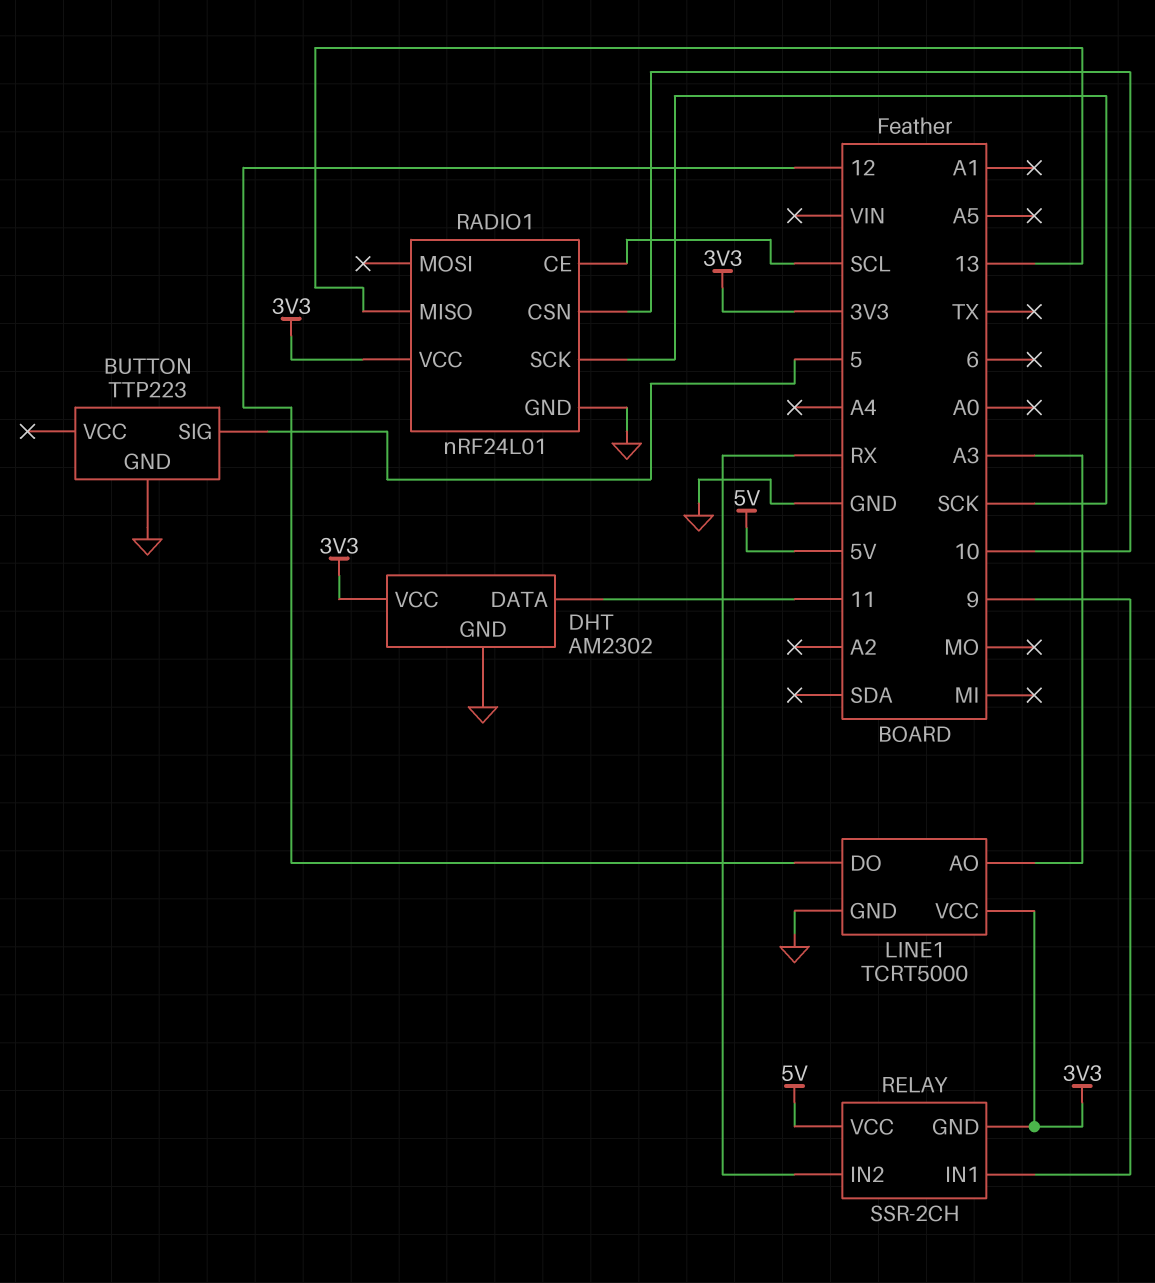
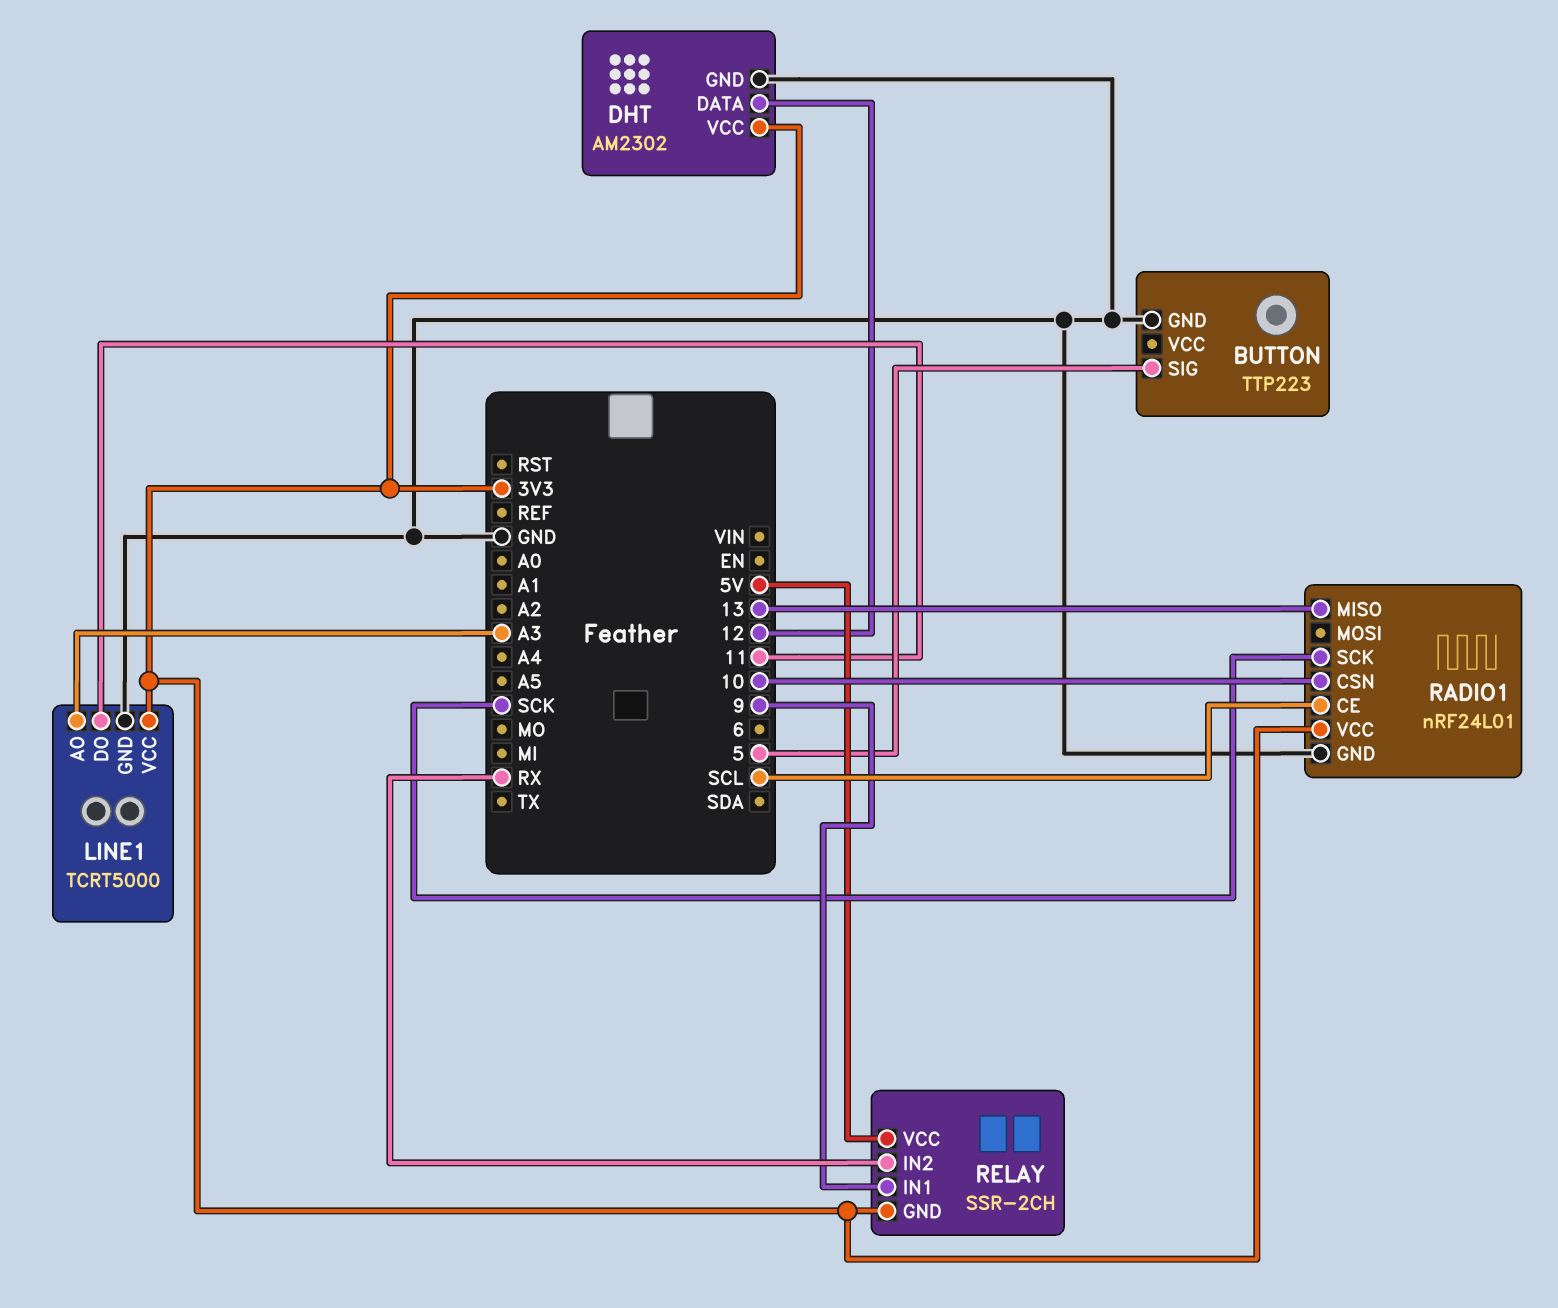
DHT pin DATA: 11 -> 12
LINE1 pin DO: 12 -> 11

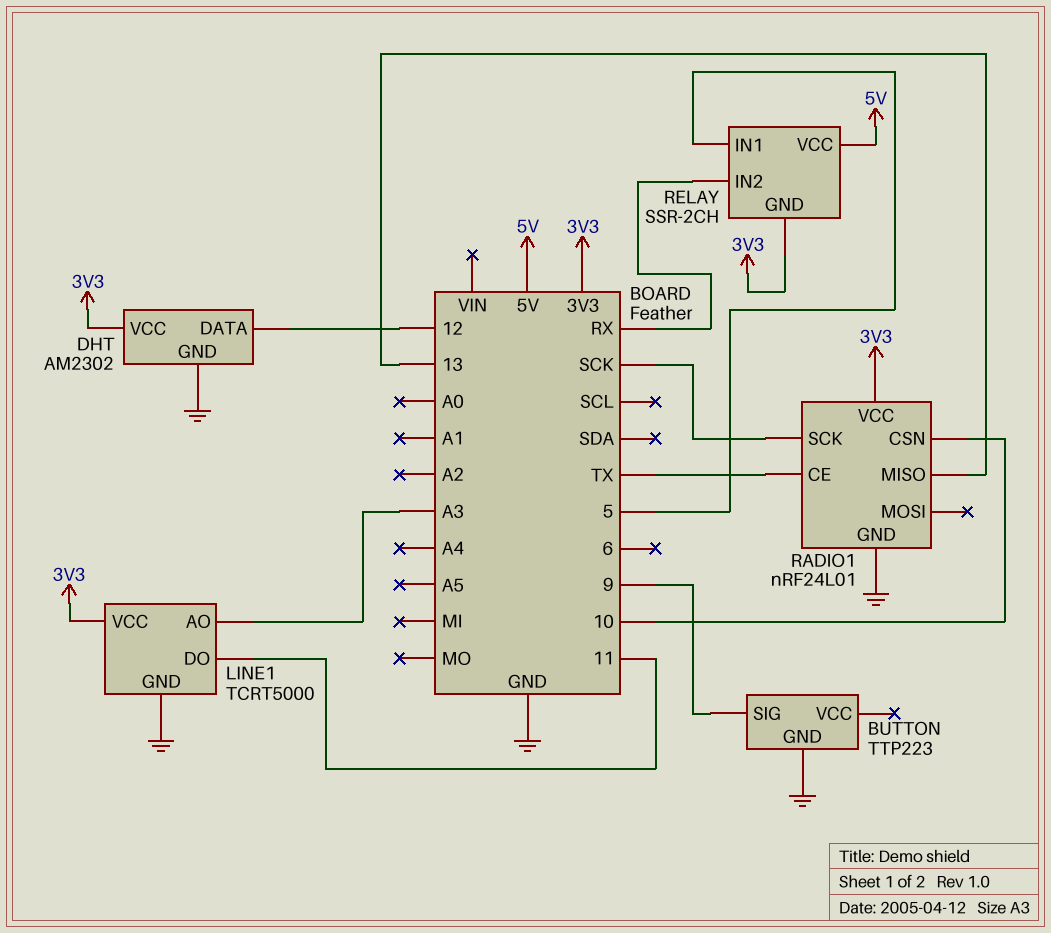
BUTTON pin SIG: 5 -> 9
RADIO1 pin CE: SCL -> TX
RELAY pin IN1: 9 -> 5

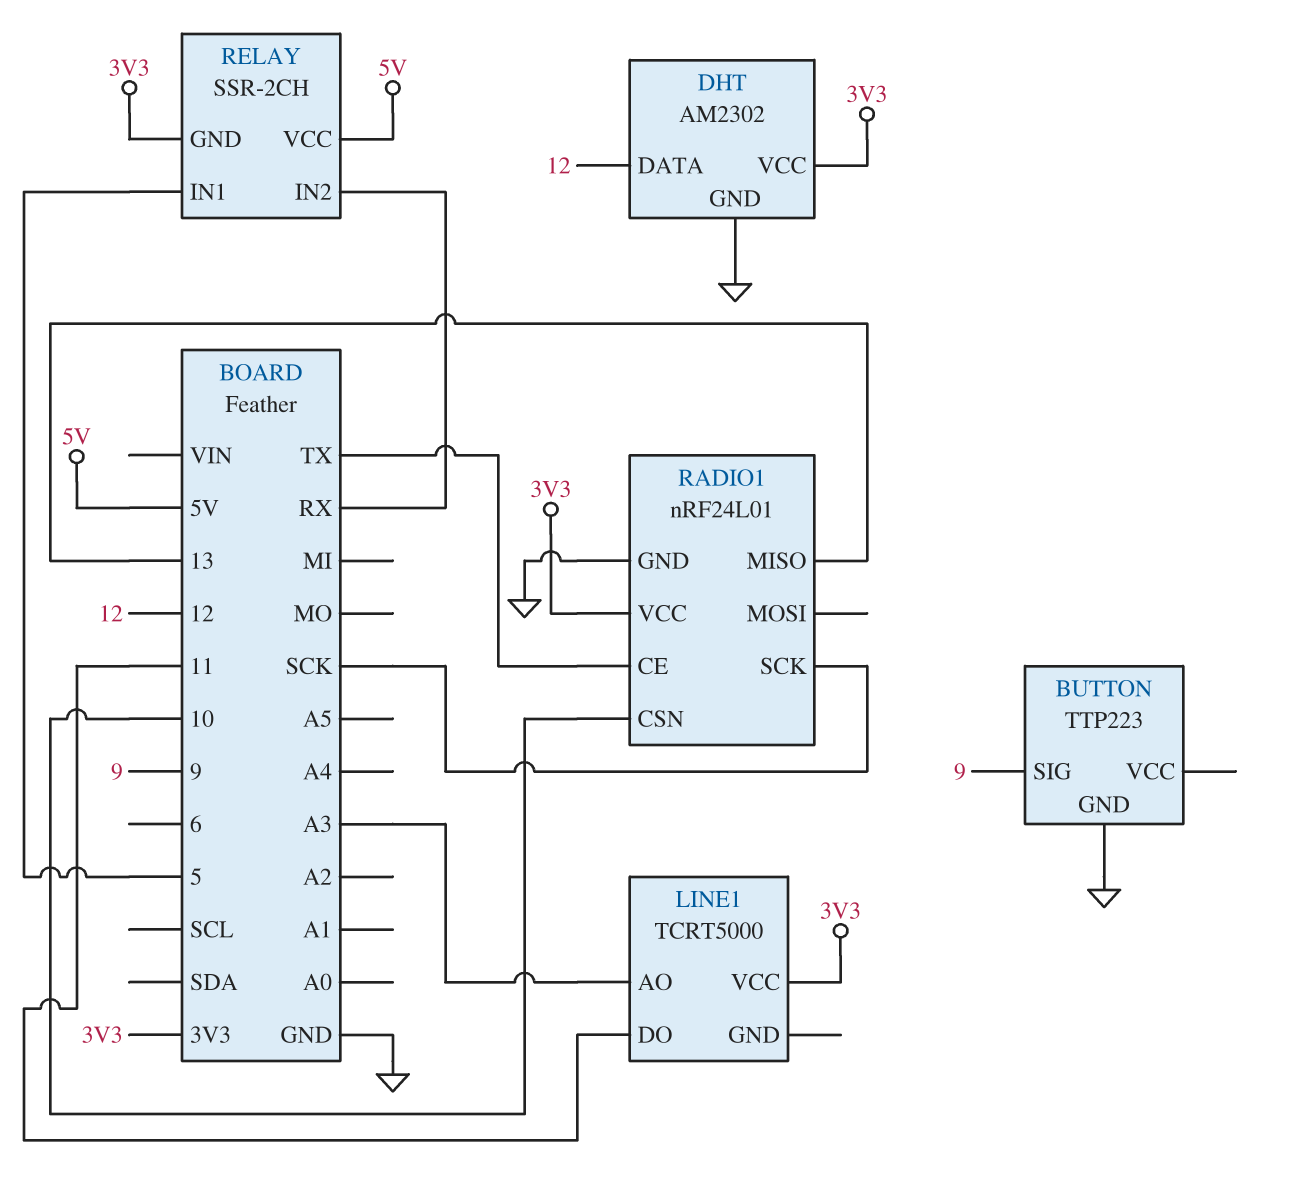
LINE1 pin GND: GND -> none

